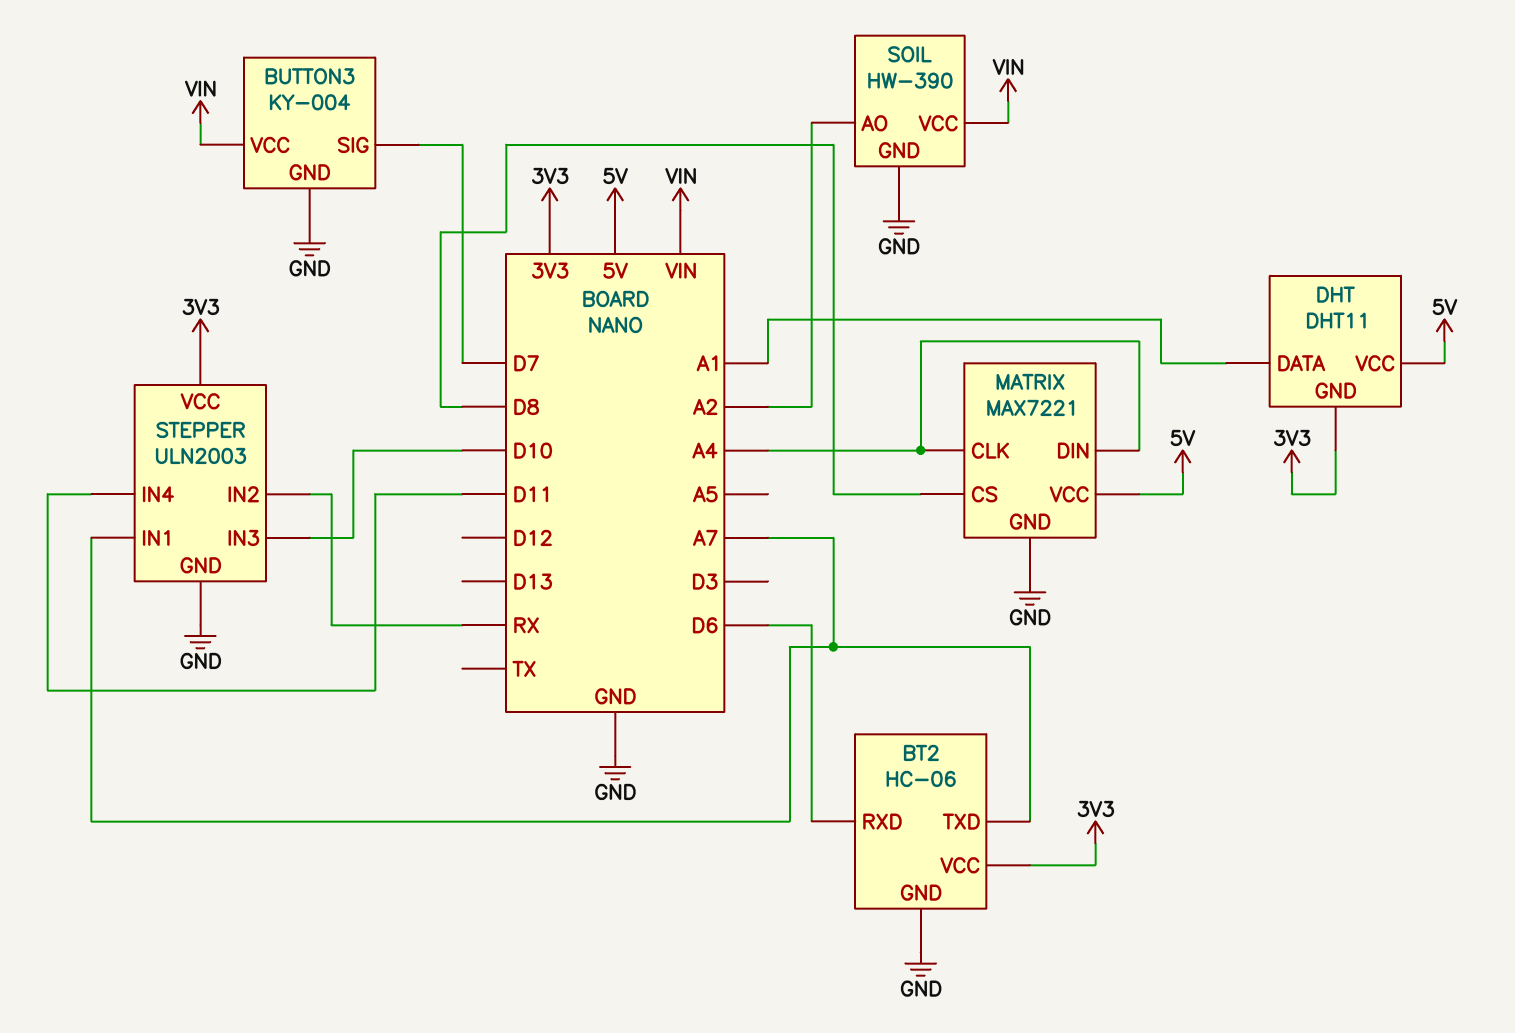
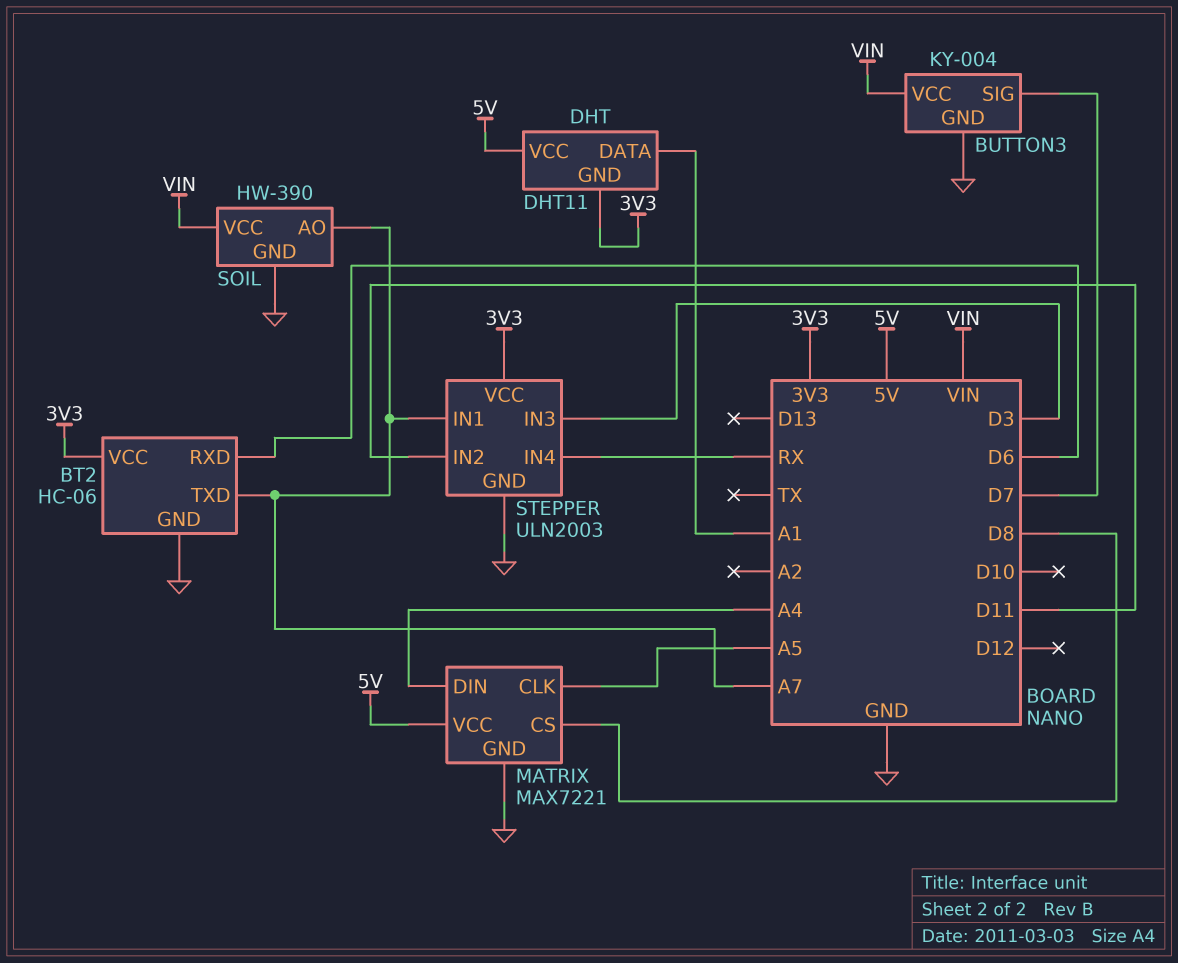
MATRIX pin CLK: A4 -> A5
SOIL pin AO: A2 -> A7
STEPPER pin IN2: RX -> D11
STEPPER pin IN3: D10 -> D3
STEPPER pin IN4: D11 -> RX

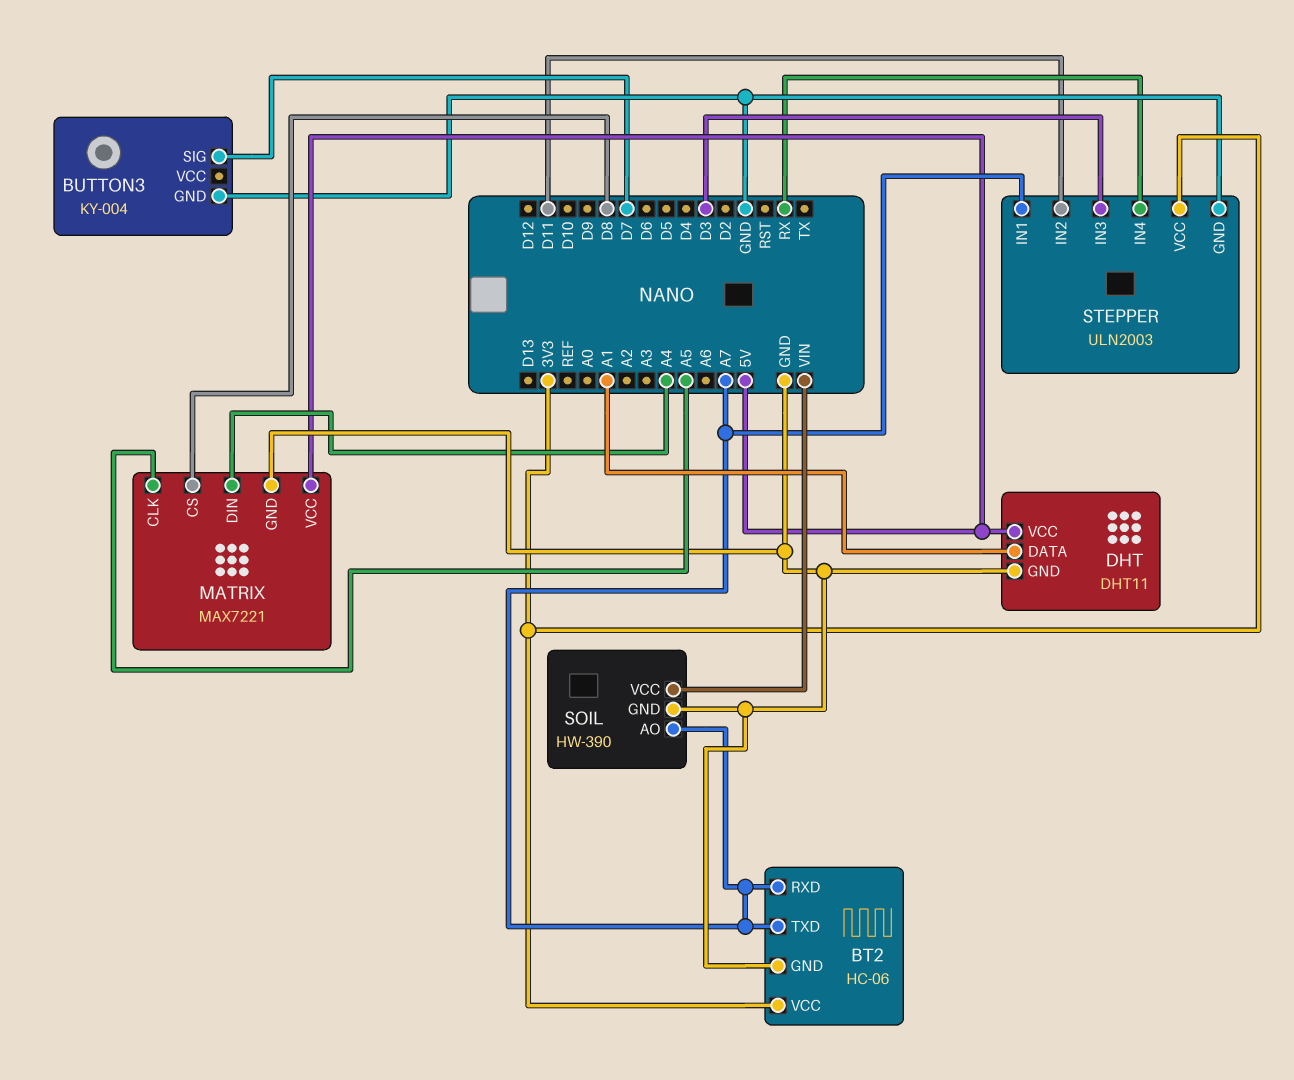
BT2 pin RXD: D6 -> A7
BUTTON3 pin VCC: VIN -> none
DHT pin GND: 3V3 -> GND

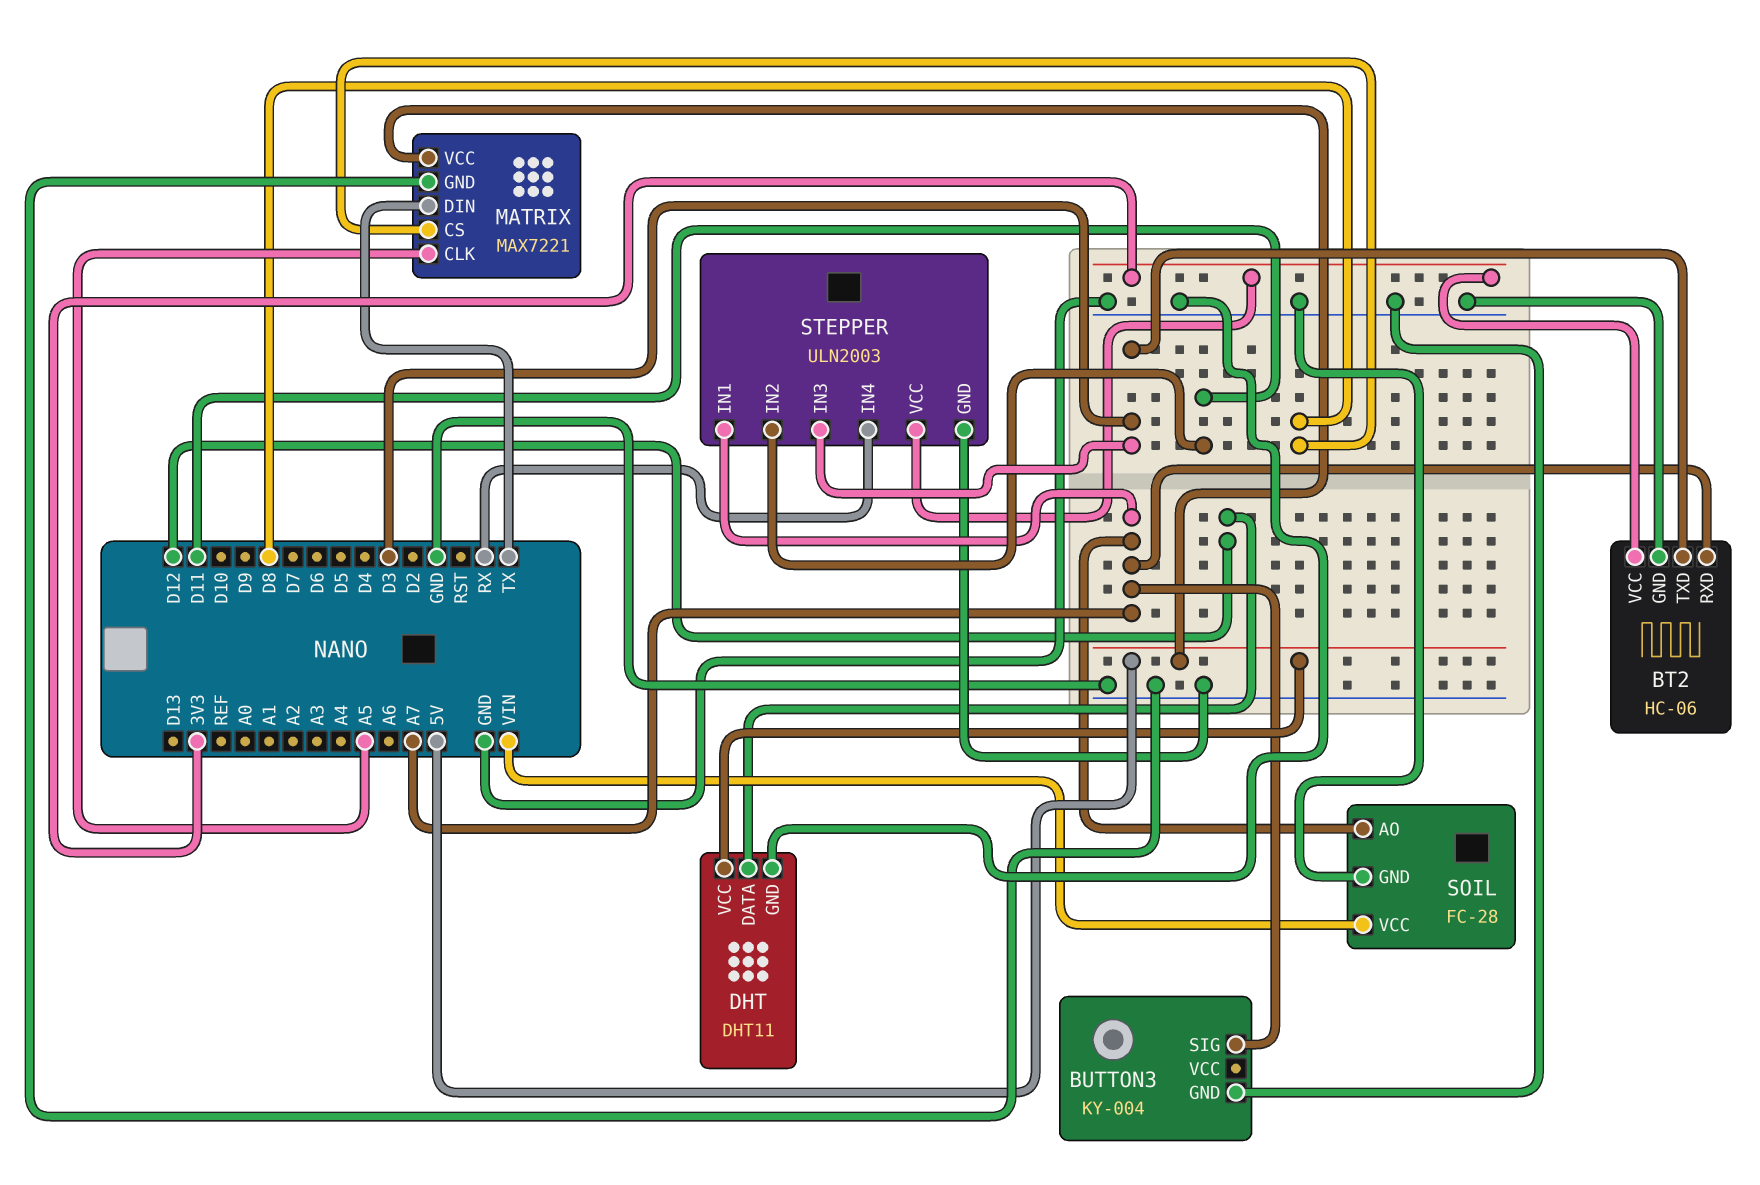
BT2 pin TXD: A7 -> D3
BUTTON3 pin SIG: D7 -> A7
DHT pin DATA: A1 -> D12
MATRIX pin DIN: A4 -> TX
SOIL: HW-390 -> FC-28

